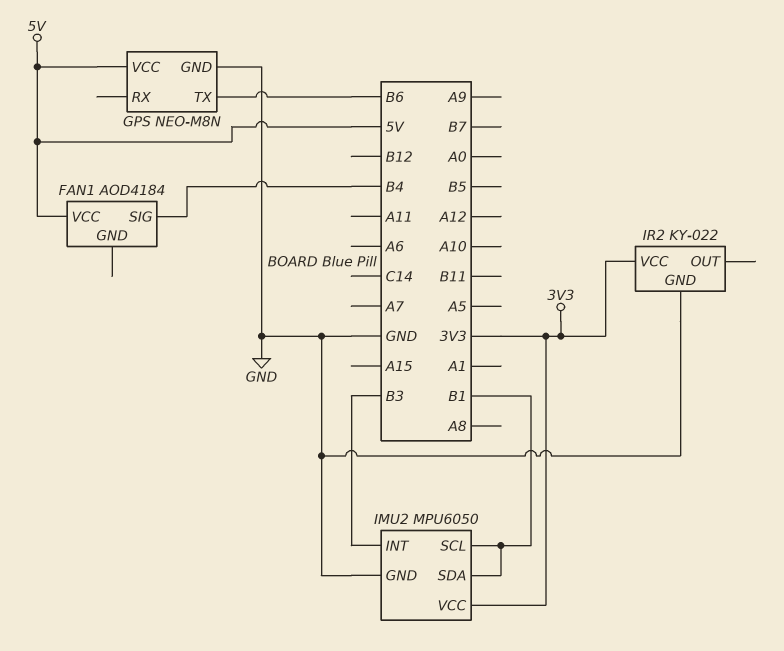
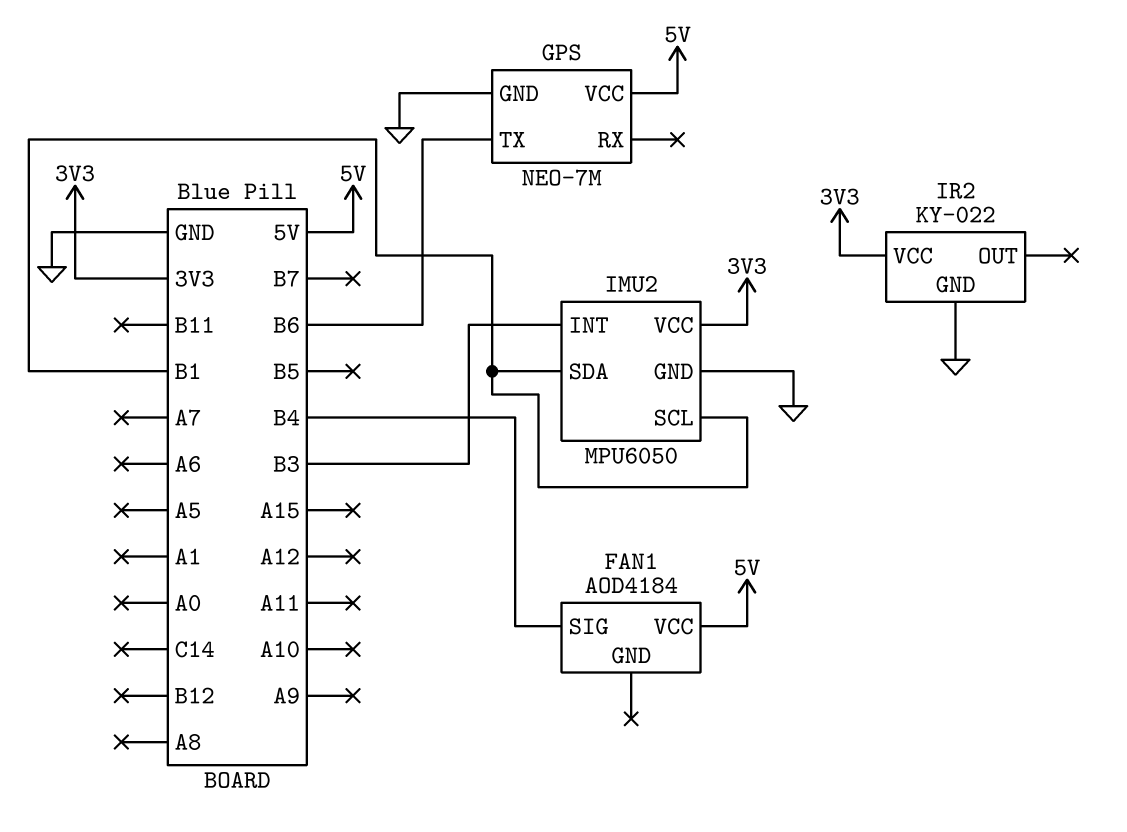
GPS: NEO-M8N -> NEO-7M

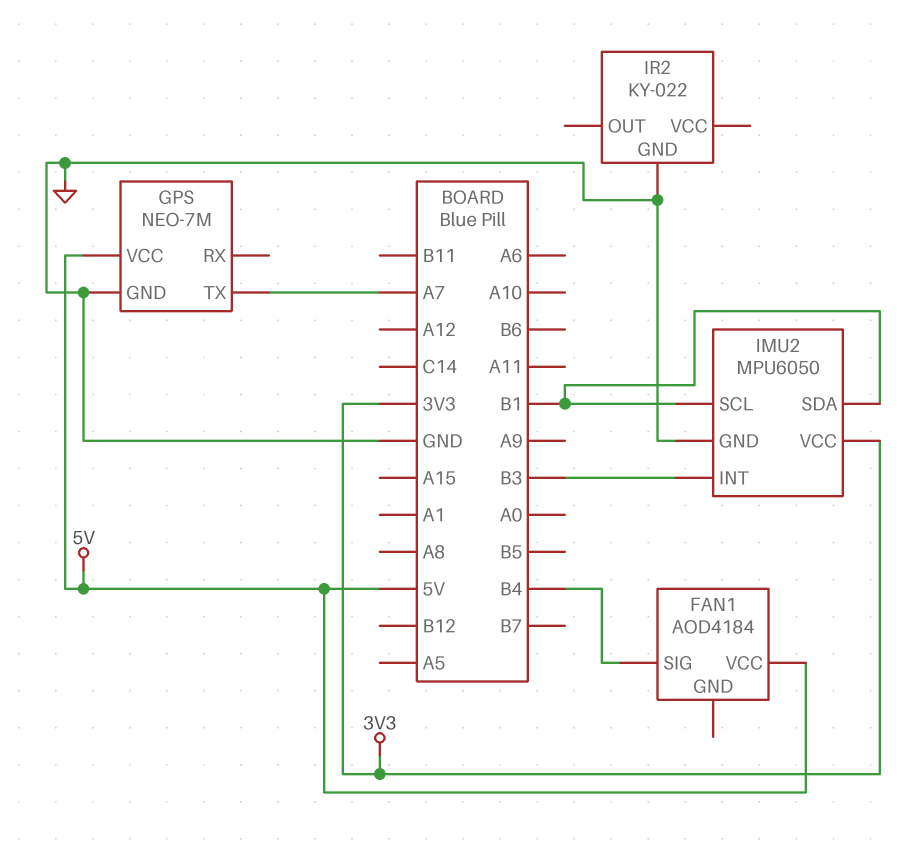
GPS pin TX: B6 -> A7
IR2 pin VCC: 3V3 -> none

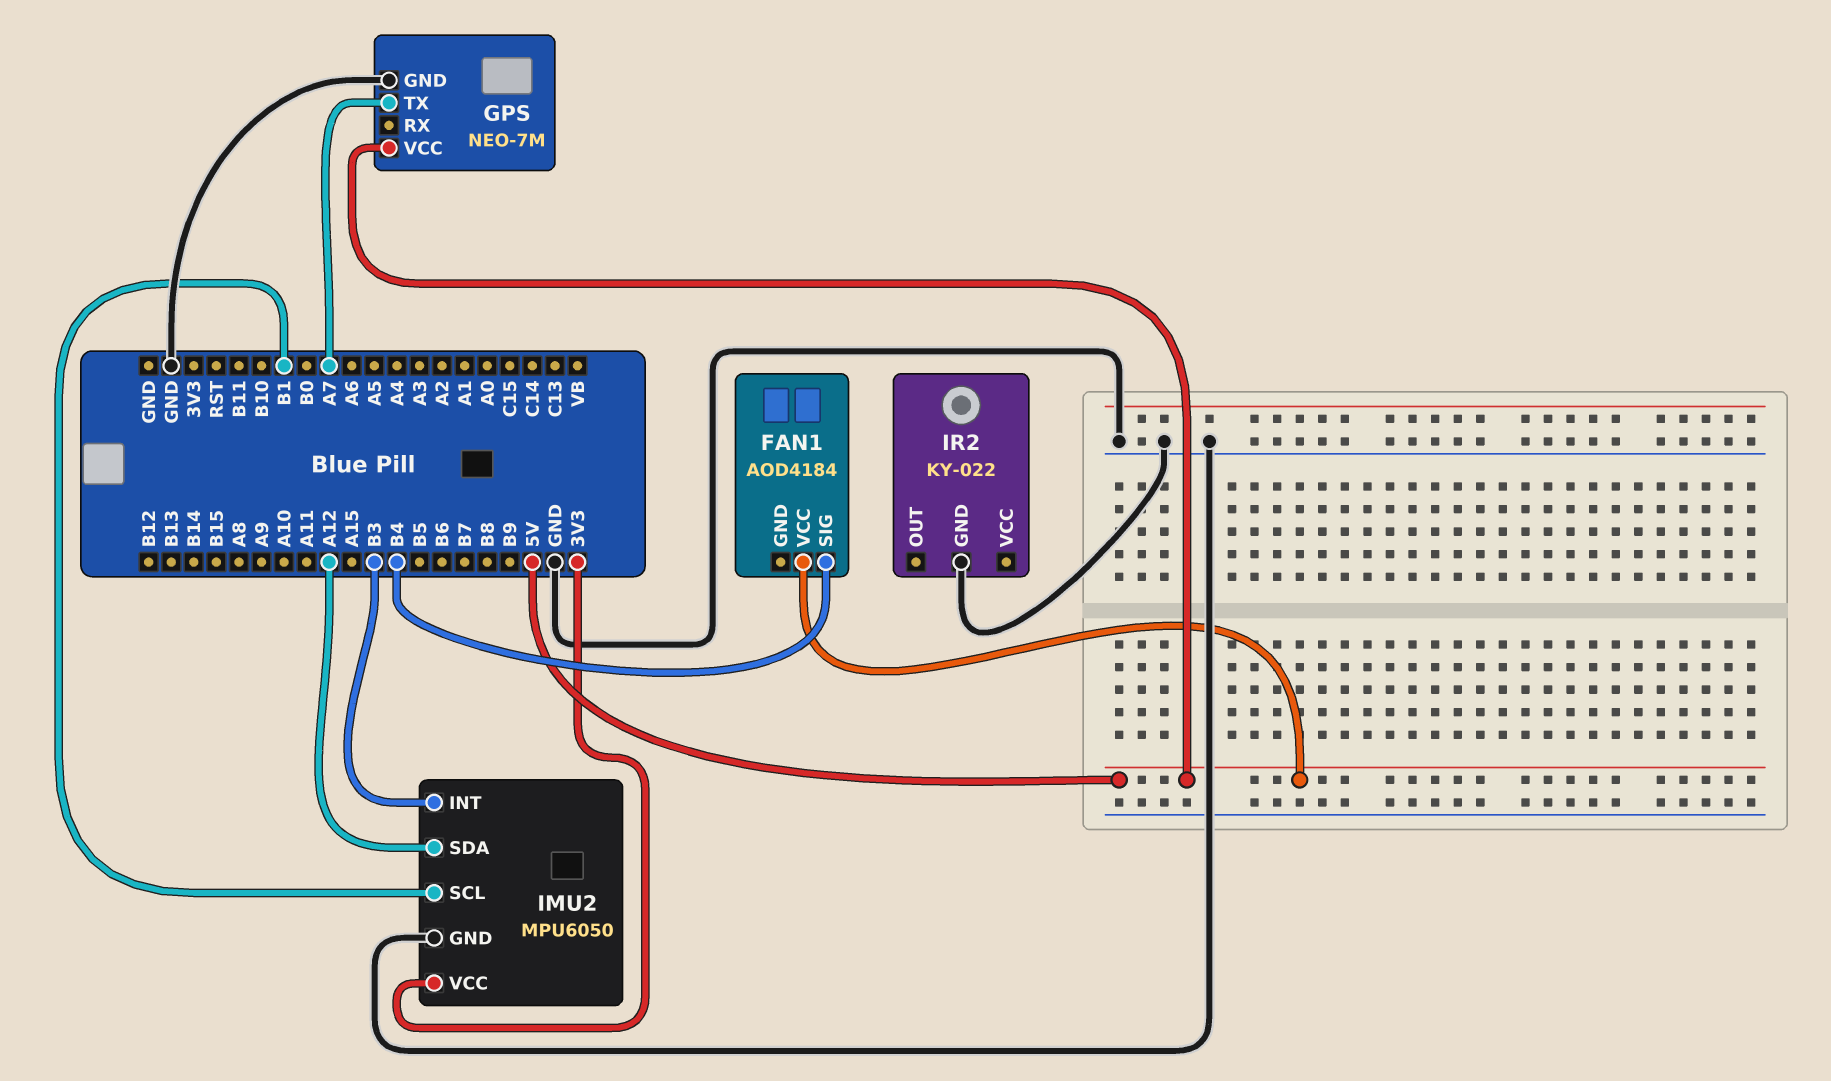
IMU2 pin SDA: B1 -> A12

